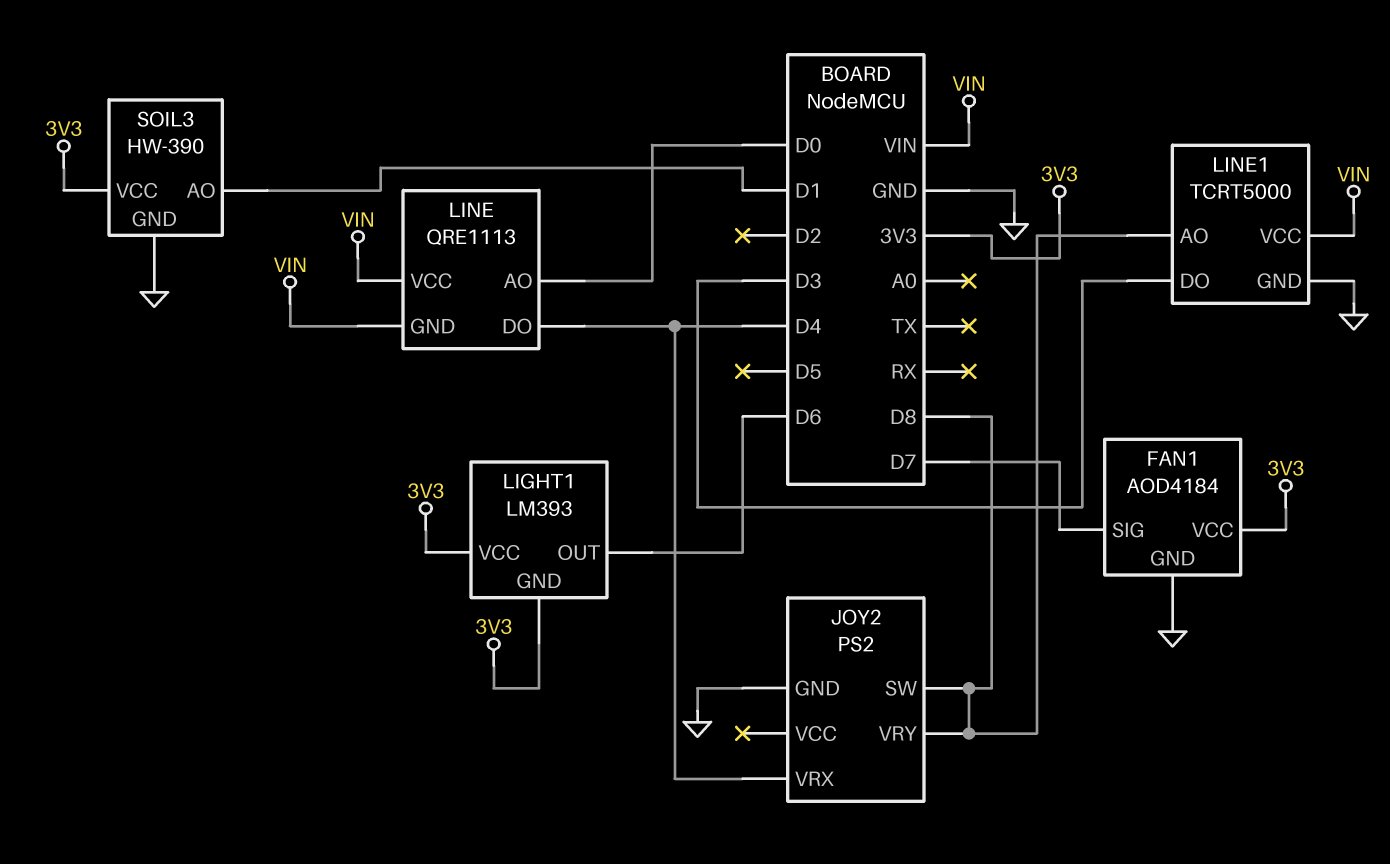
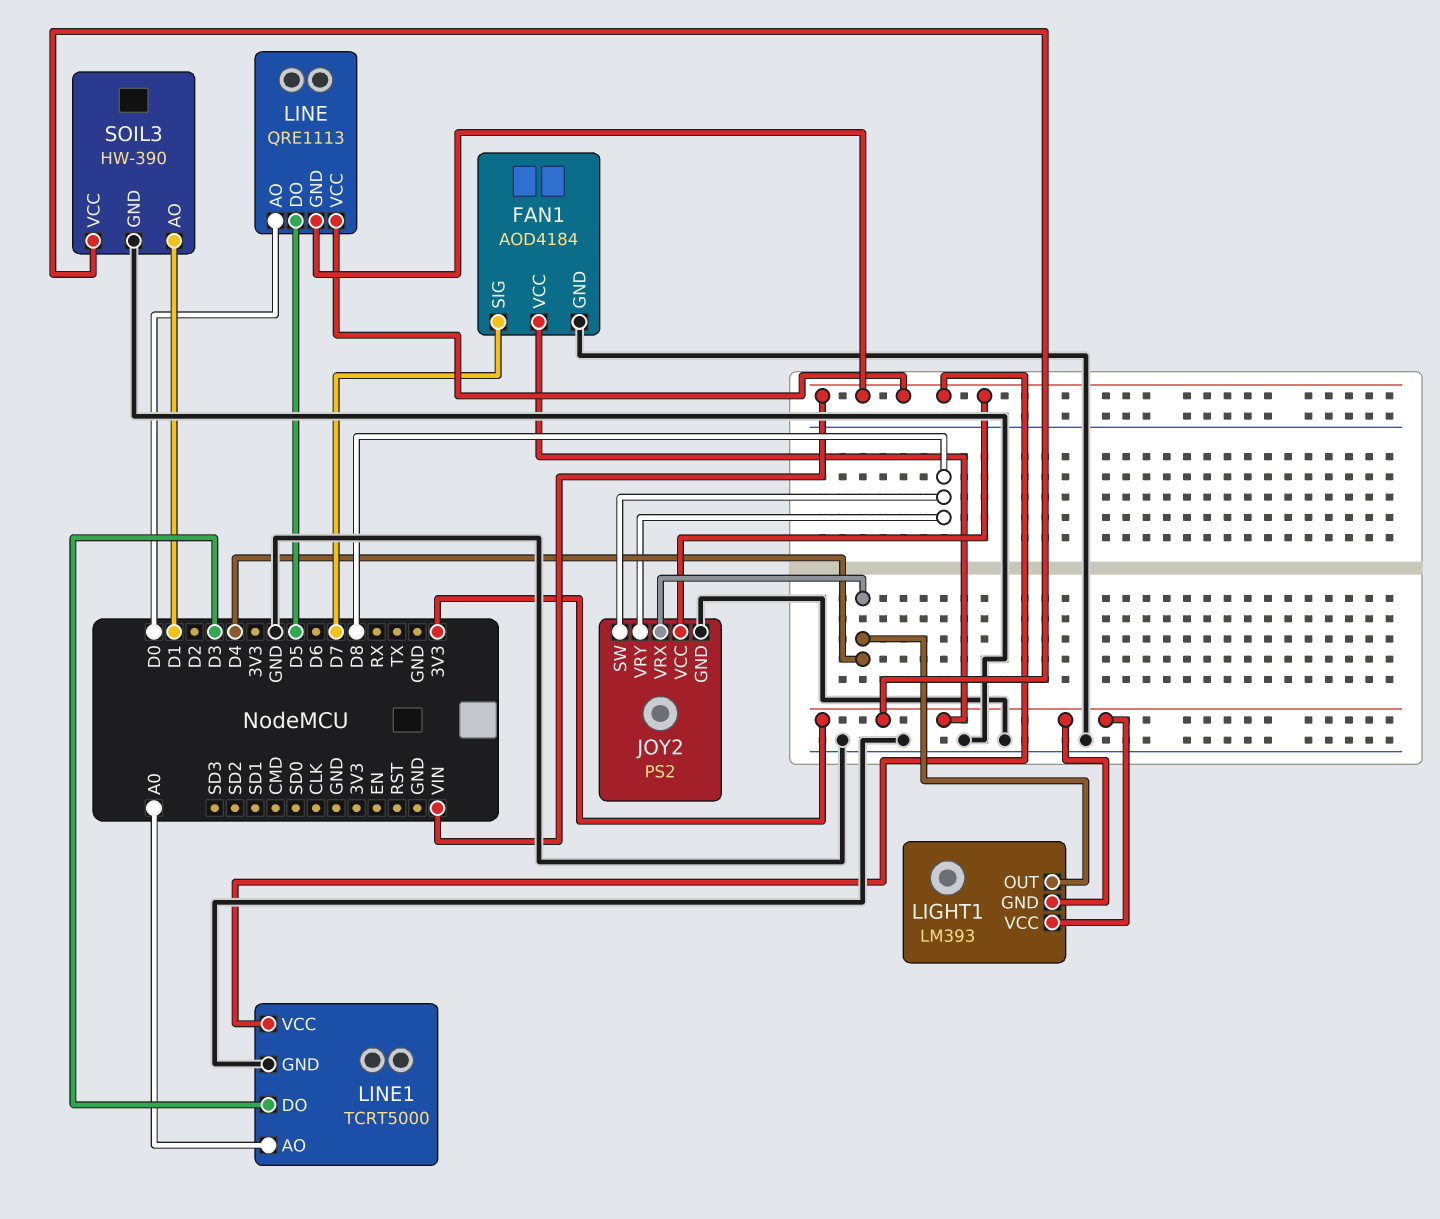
JOY2 pin VCC: none -> VIN
LIGHT1 pin OUT: D6 -> D4
LINE pin DO: D4 -> D5
LINE1 pin AO: D8 -> A0

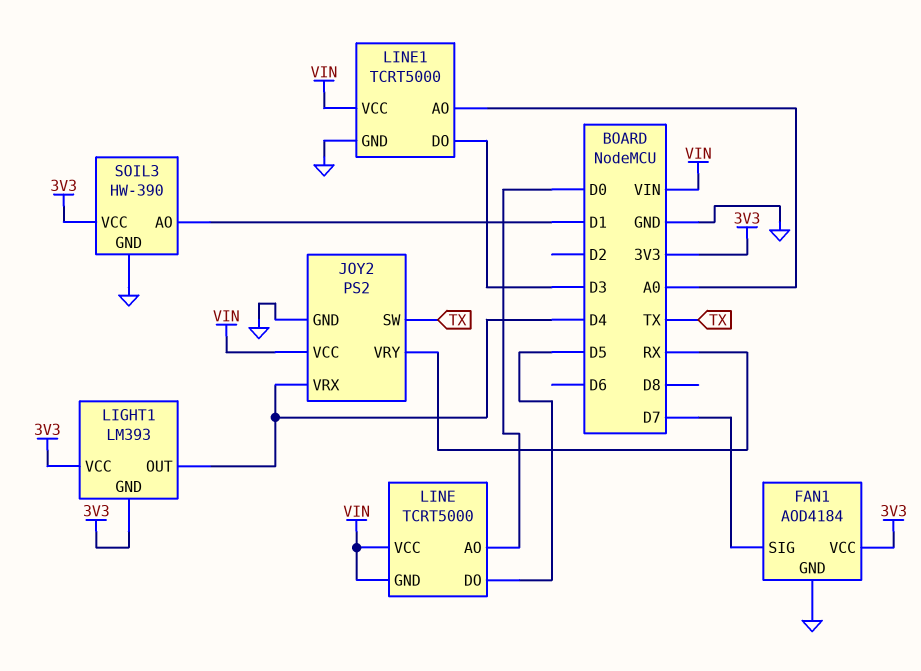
JOY2 pin SW: D8 -> TX
JOY2 pin VRY: D8 -> RX
LINE: QRE1113 -> TCRT5000

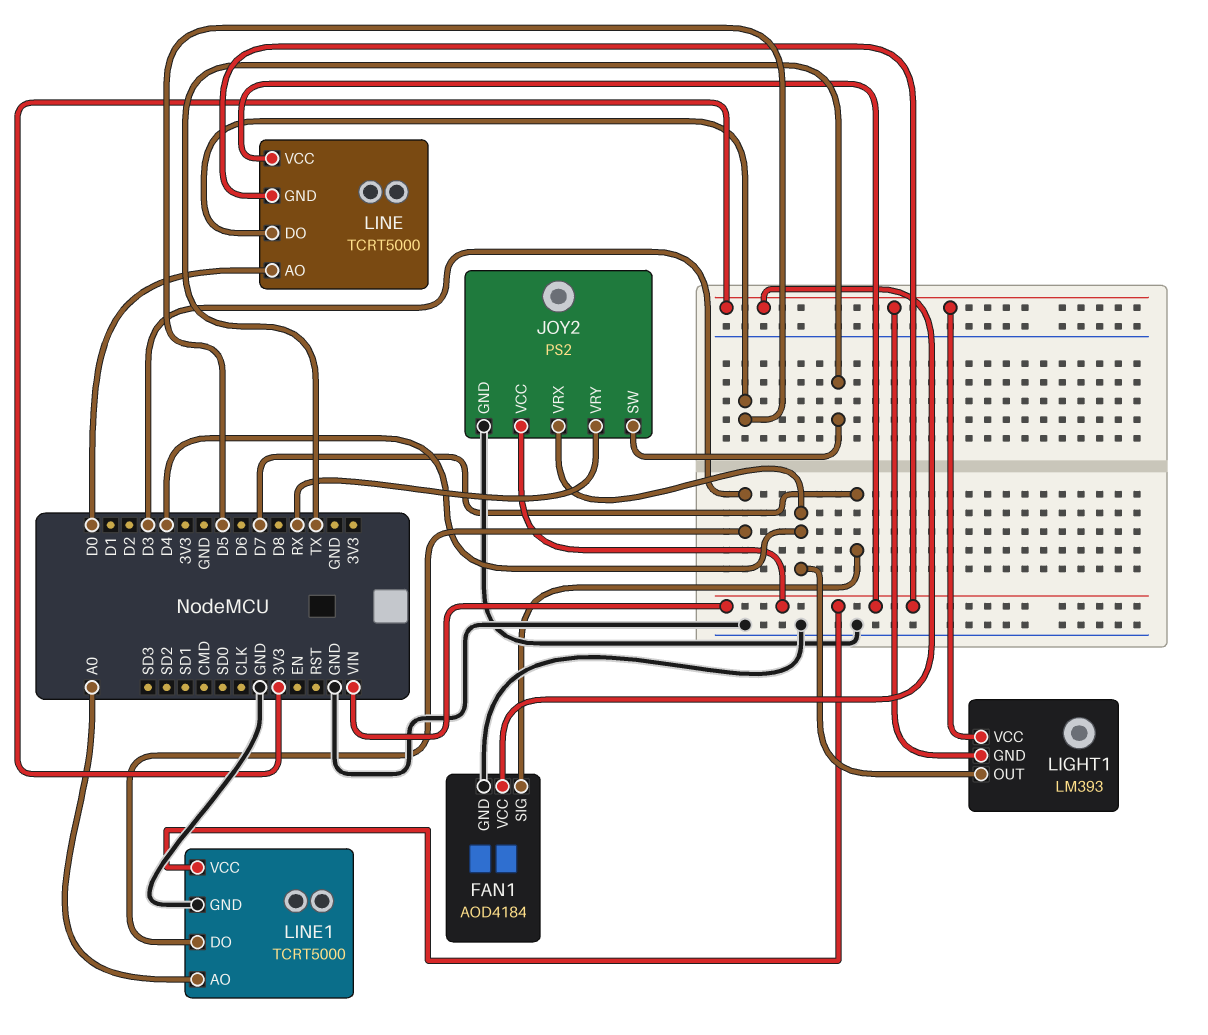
SOIL3: HW-390 -> none
SOIL3 pin AO: D1 -> none
SOIL3 pin GND: GND -> none
SOIL3 pin VCC: 3V3 -> none

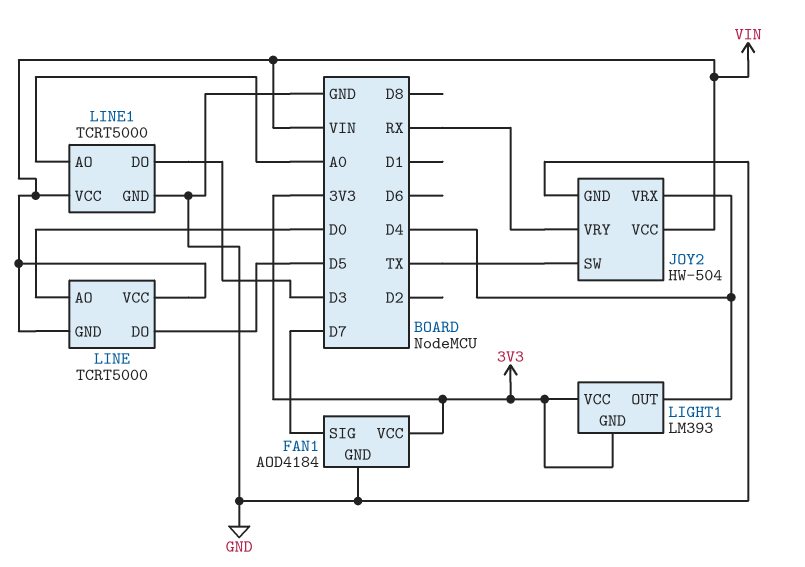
JOY2: PS2 -> HW-504

